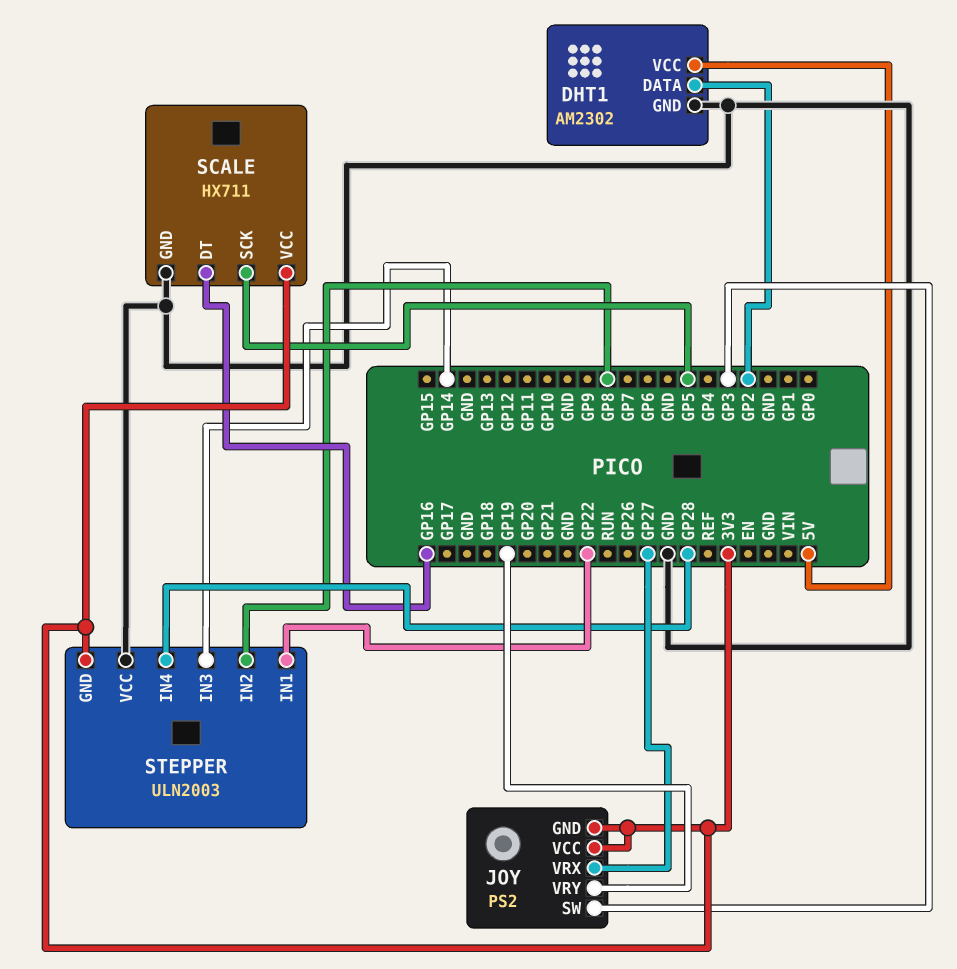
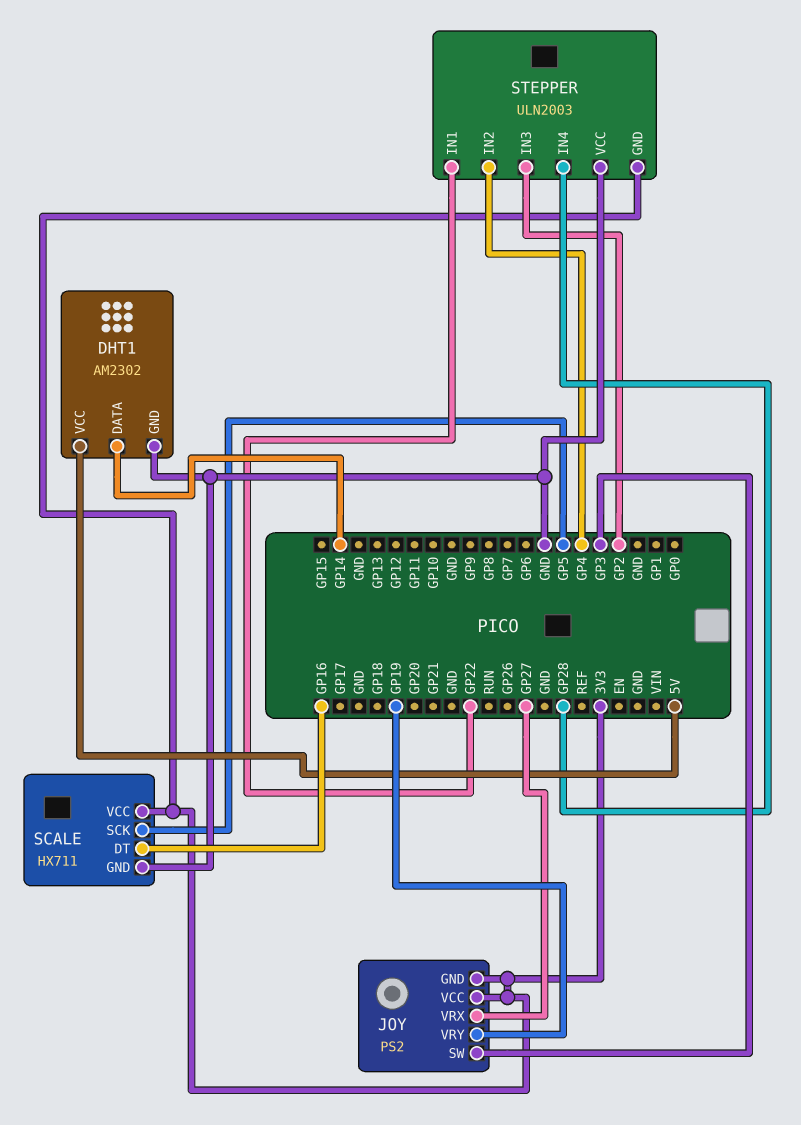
DHT1 pin DATA: GP2 -> GP14
STEPPER pin IN2: GP8 -> GP4
STEPPER pin IN3: GP14 -> GP2

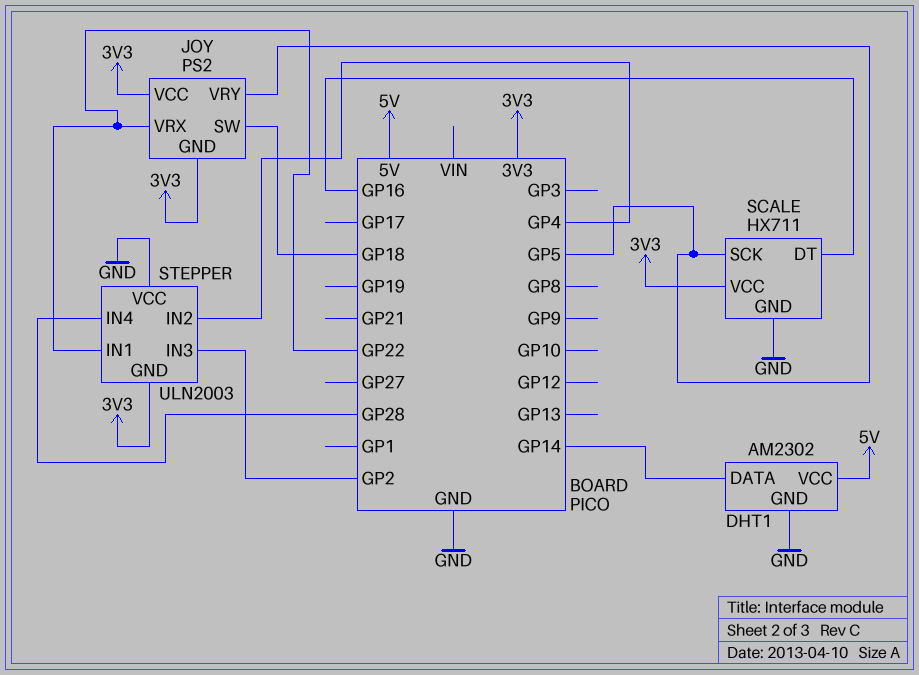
JOY pin SW: GP3 -> GP18
JOY pin VRX: GP27 -> GP22
JOY pin VRY: GP19 -> GP5

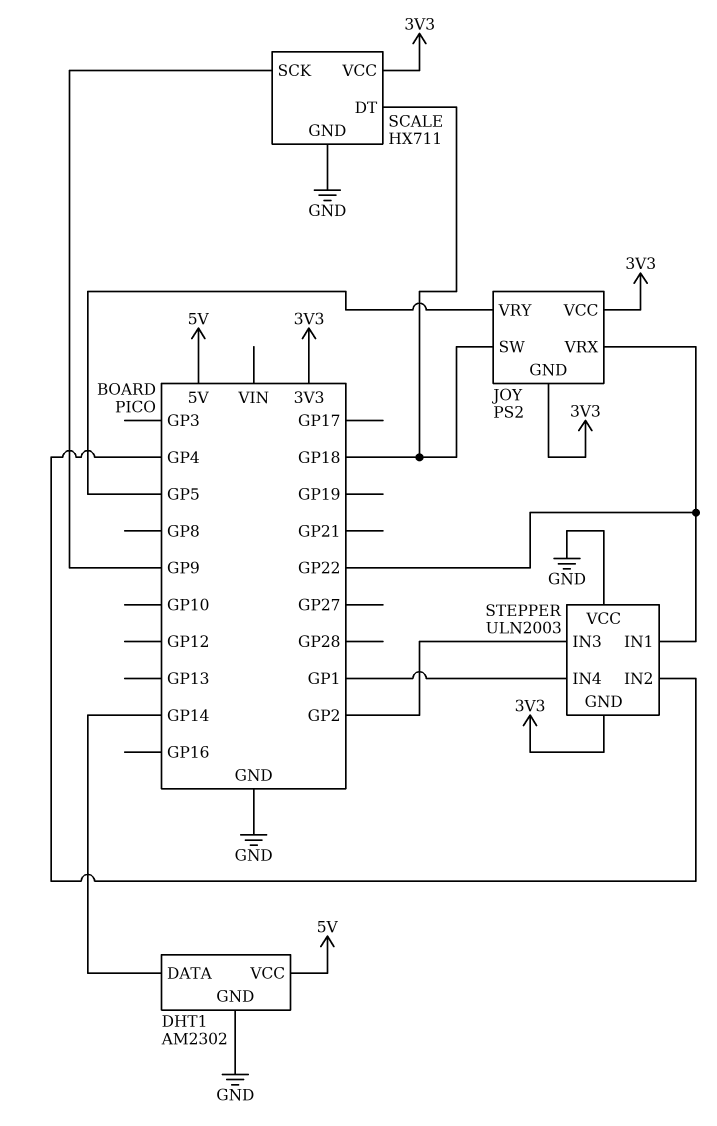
SCALE pin DT: GP16 -> GP18
SCALE pin SCK: GP5 -> GP9
STEPPER pin IN4: GP28 -> GP1

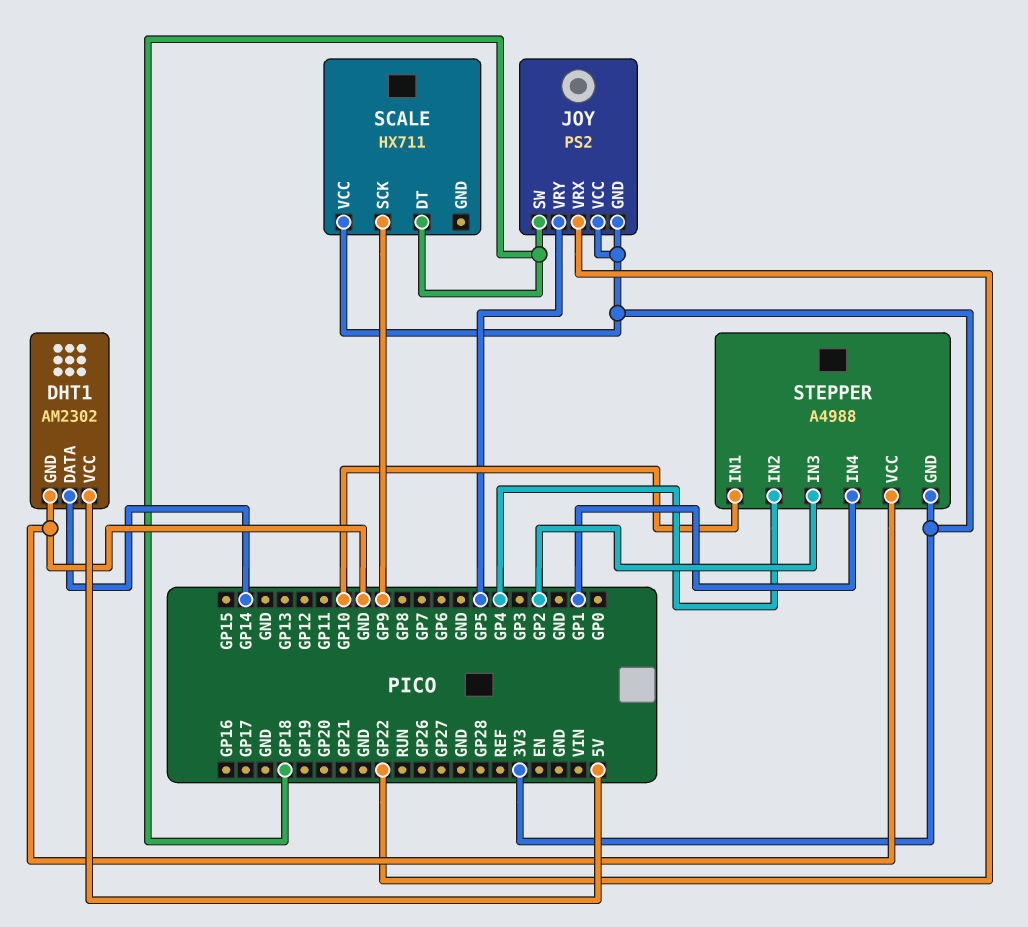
SCALE pin GND: GND -> none
STEPPER: ULN2003 -> A4988
STEPPER pin IN1: GP22 -> GP10

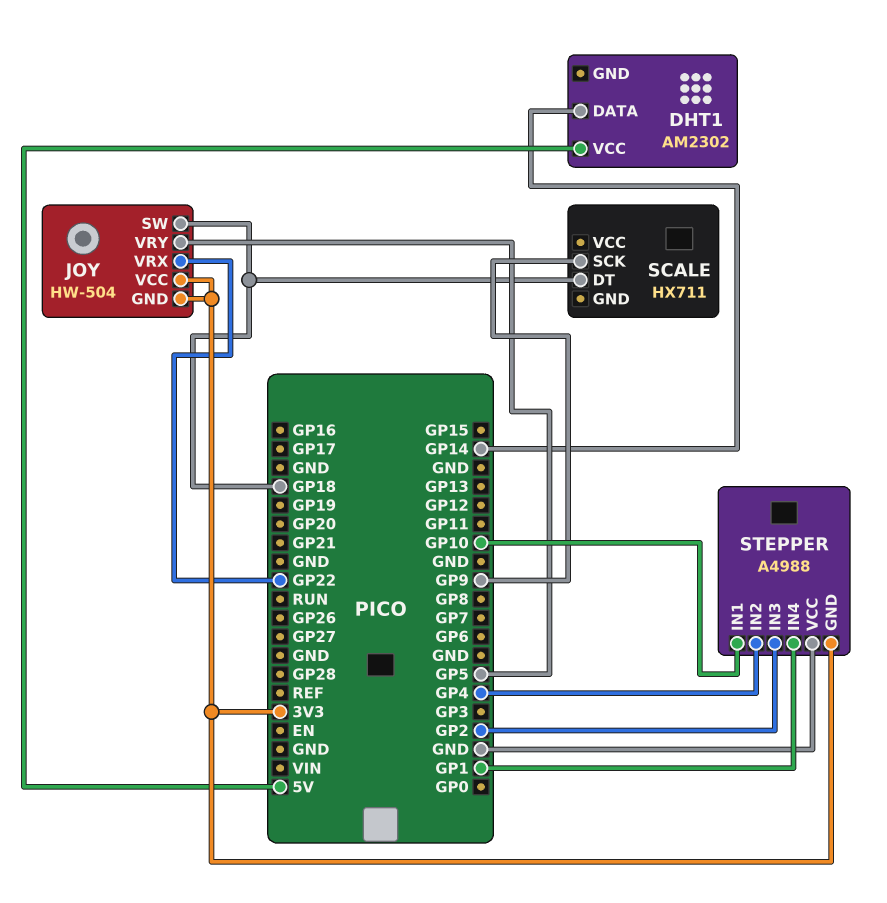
DHT1 pin GND: GND -> none
JOY: PS2 -> HW-504
SCALE pin VCC: 3V3 -> none

